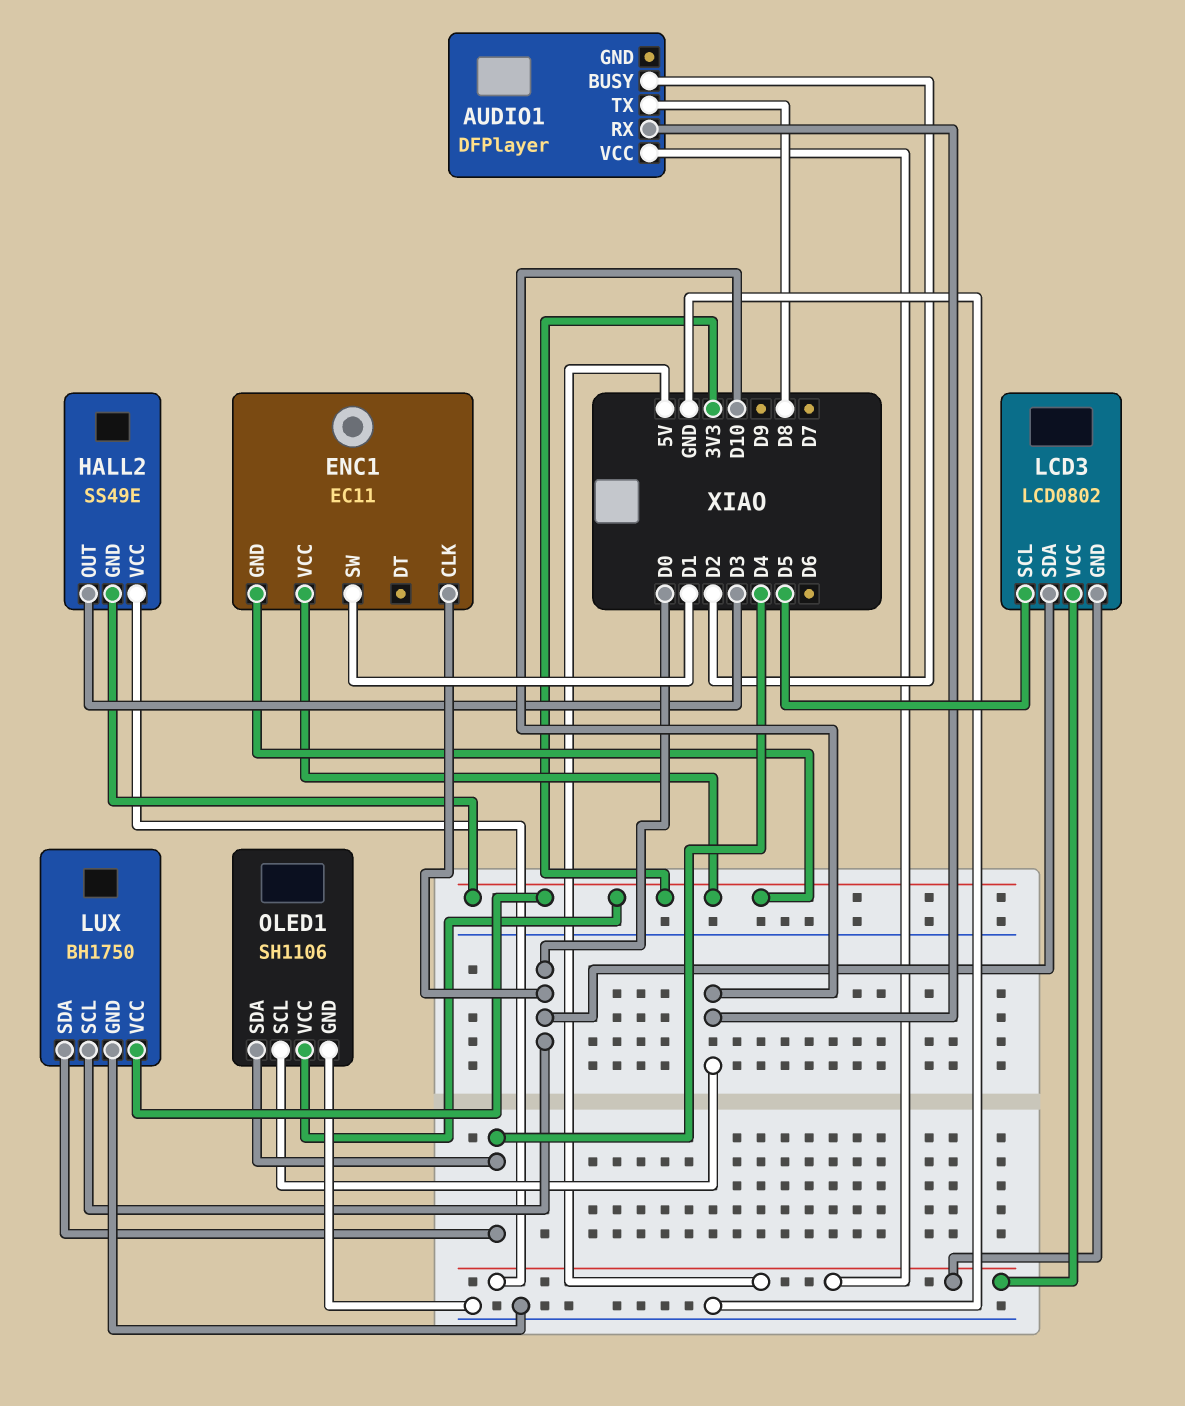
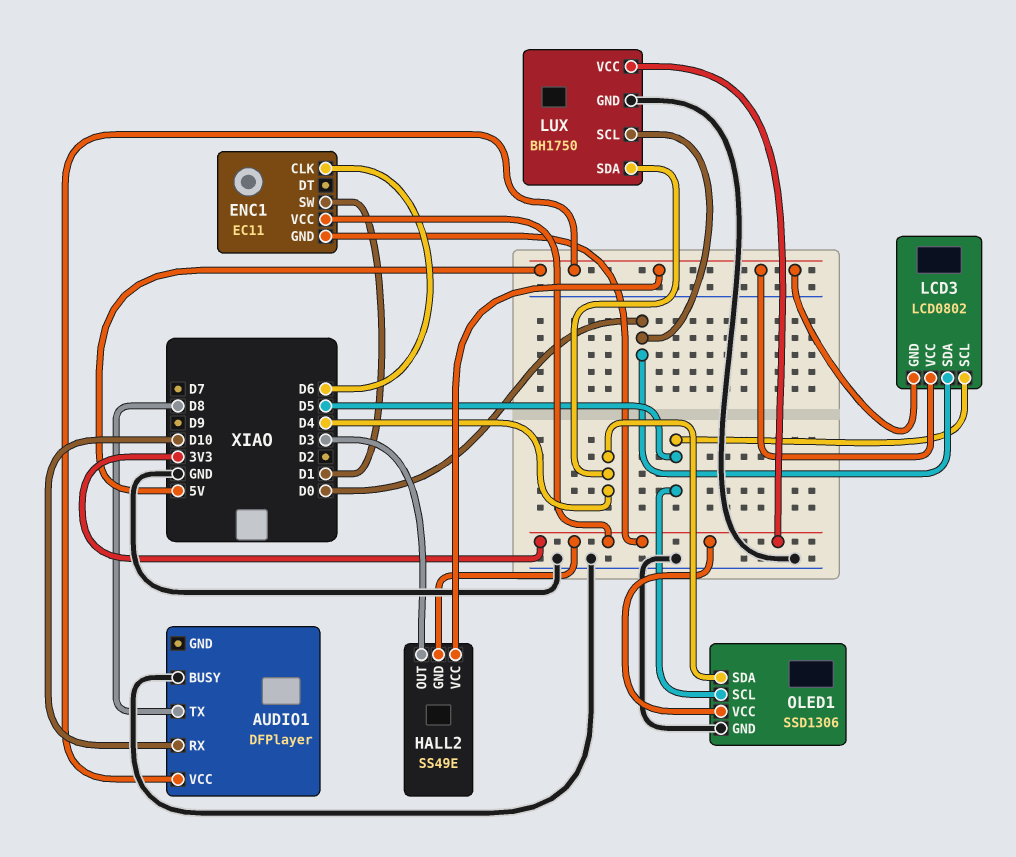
AUDIO1 pin BUSY: D2 -> GND
ENC1 pin CLK: D0 -> D6
OLED1: SH1106 -> SSD1306
OLED1 pin SCL: D10 -> D5

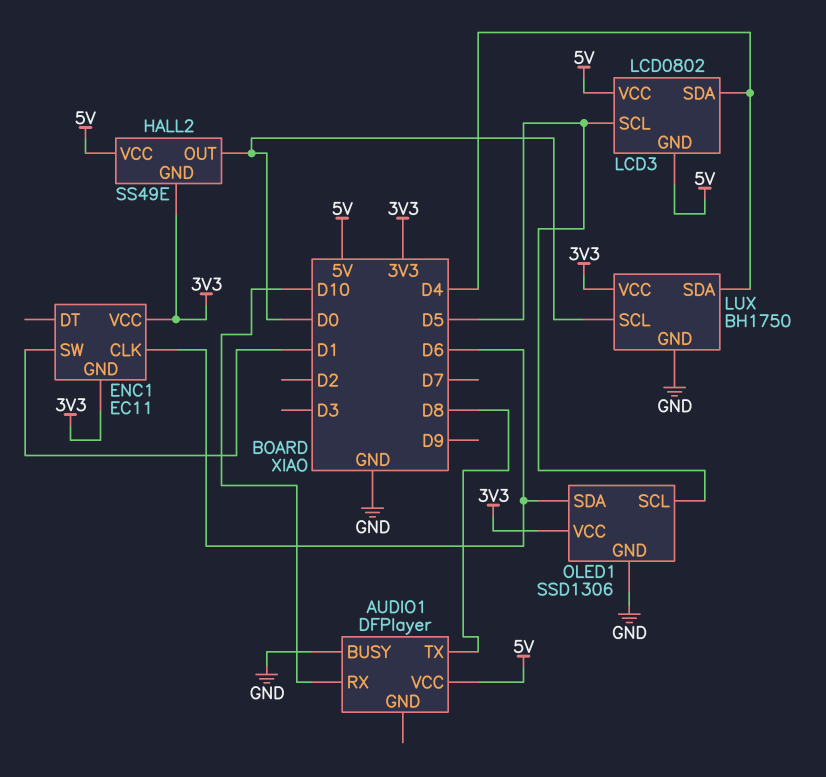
HALL2 pin OUT: D3 -> D0
LCD3 pin SDA: D0 -> D4
OLED1 pin SDA: D4 -> D6

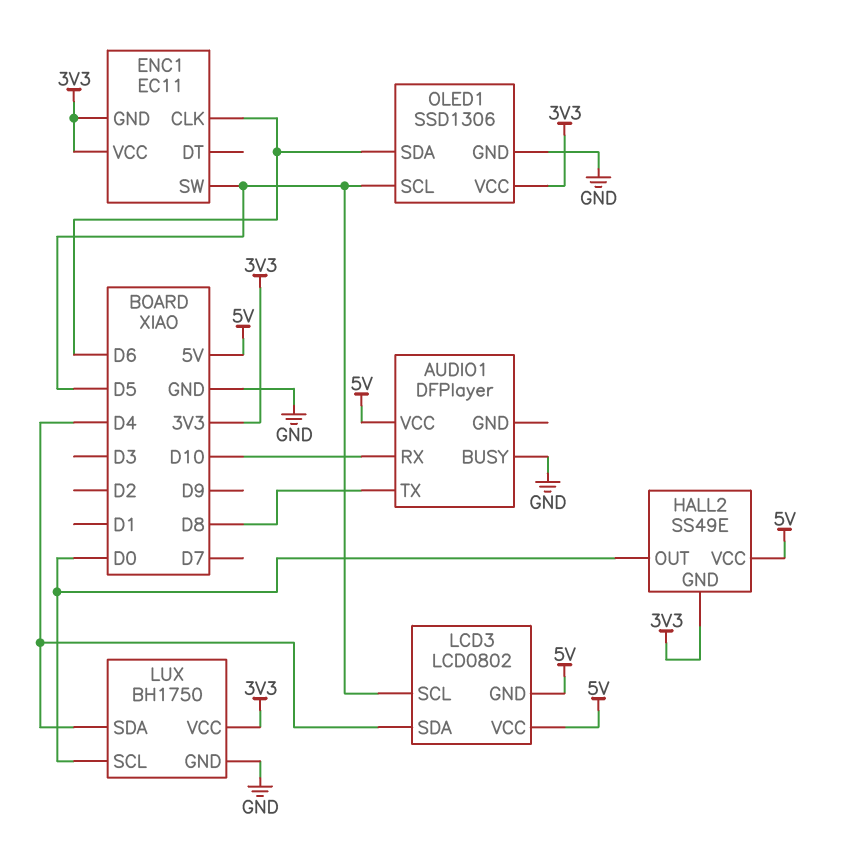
ENC1 pin SW: D1 -> D5

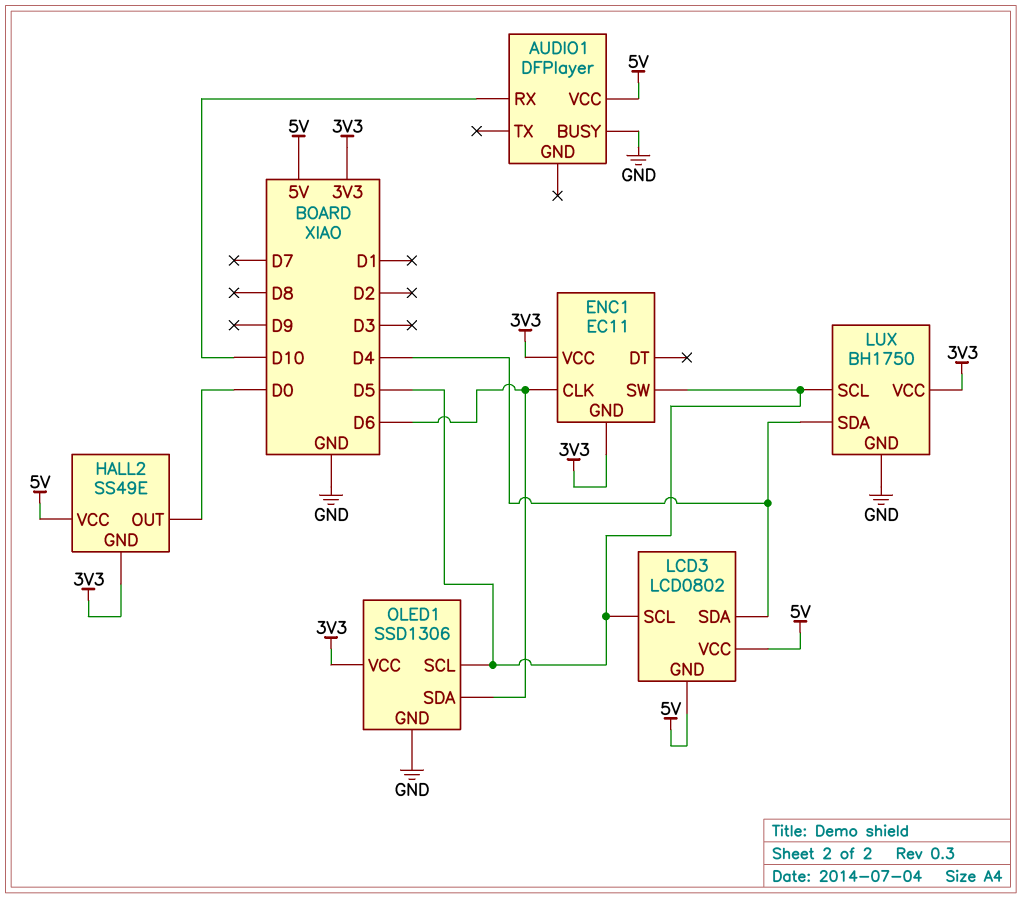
AUDIO1 pin TX: D8 -> none
LUX pin SCL: D0 -> D5

